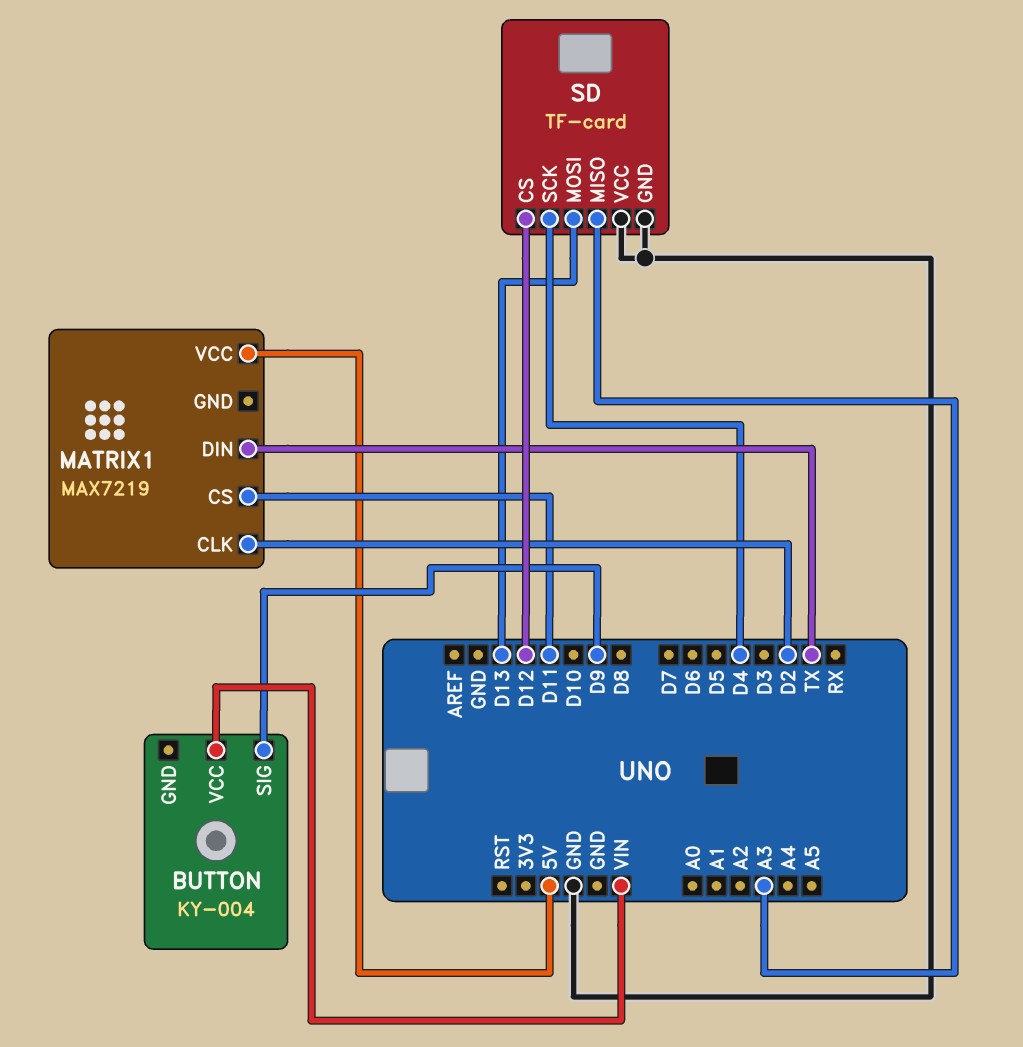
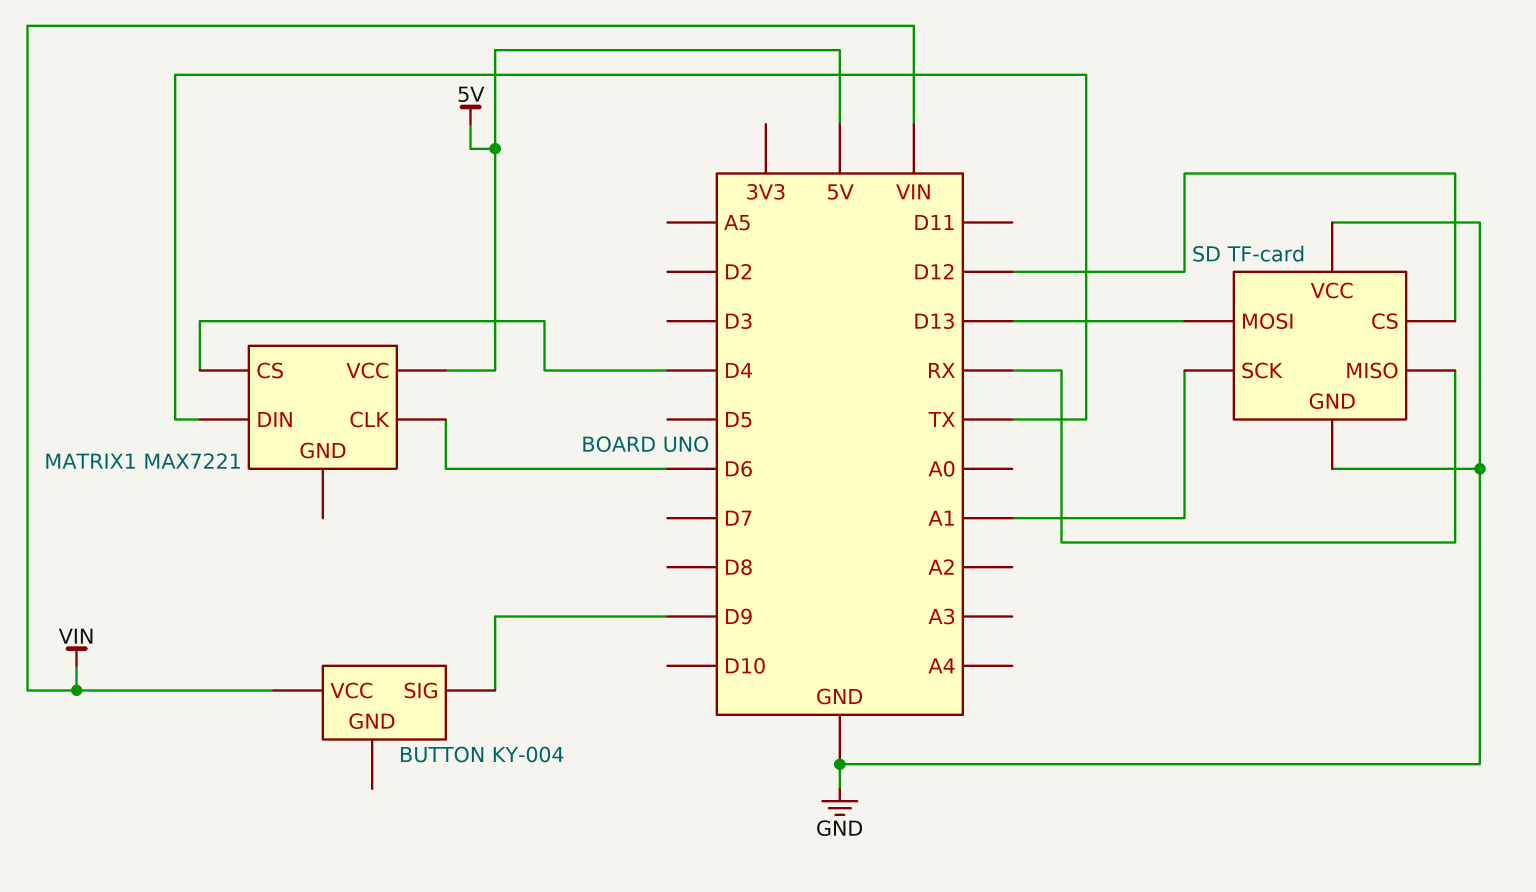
MATRIX1: MAX7219 -> MAX7221
MATRIX1 pin CLK: D2 -> D6
MATRIX1 pin CS: D11 -> D4
SD pin MISO: A3 -> RX
SD pin SCK: D4 -> A1

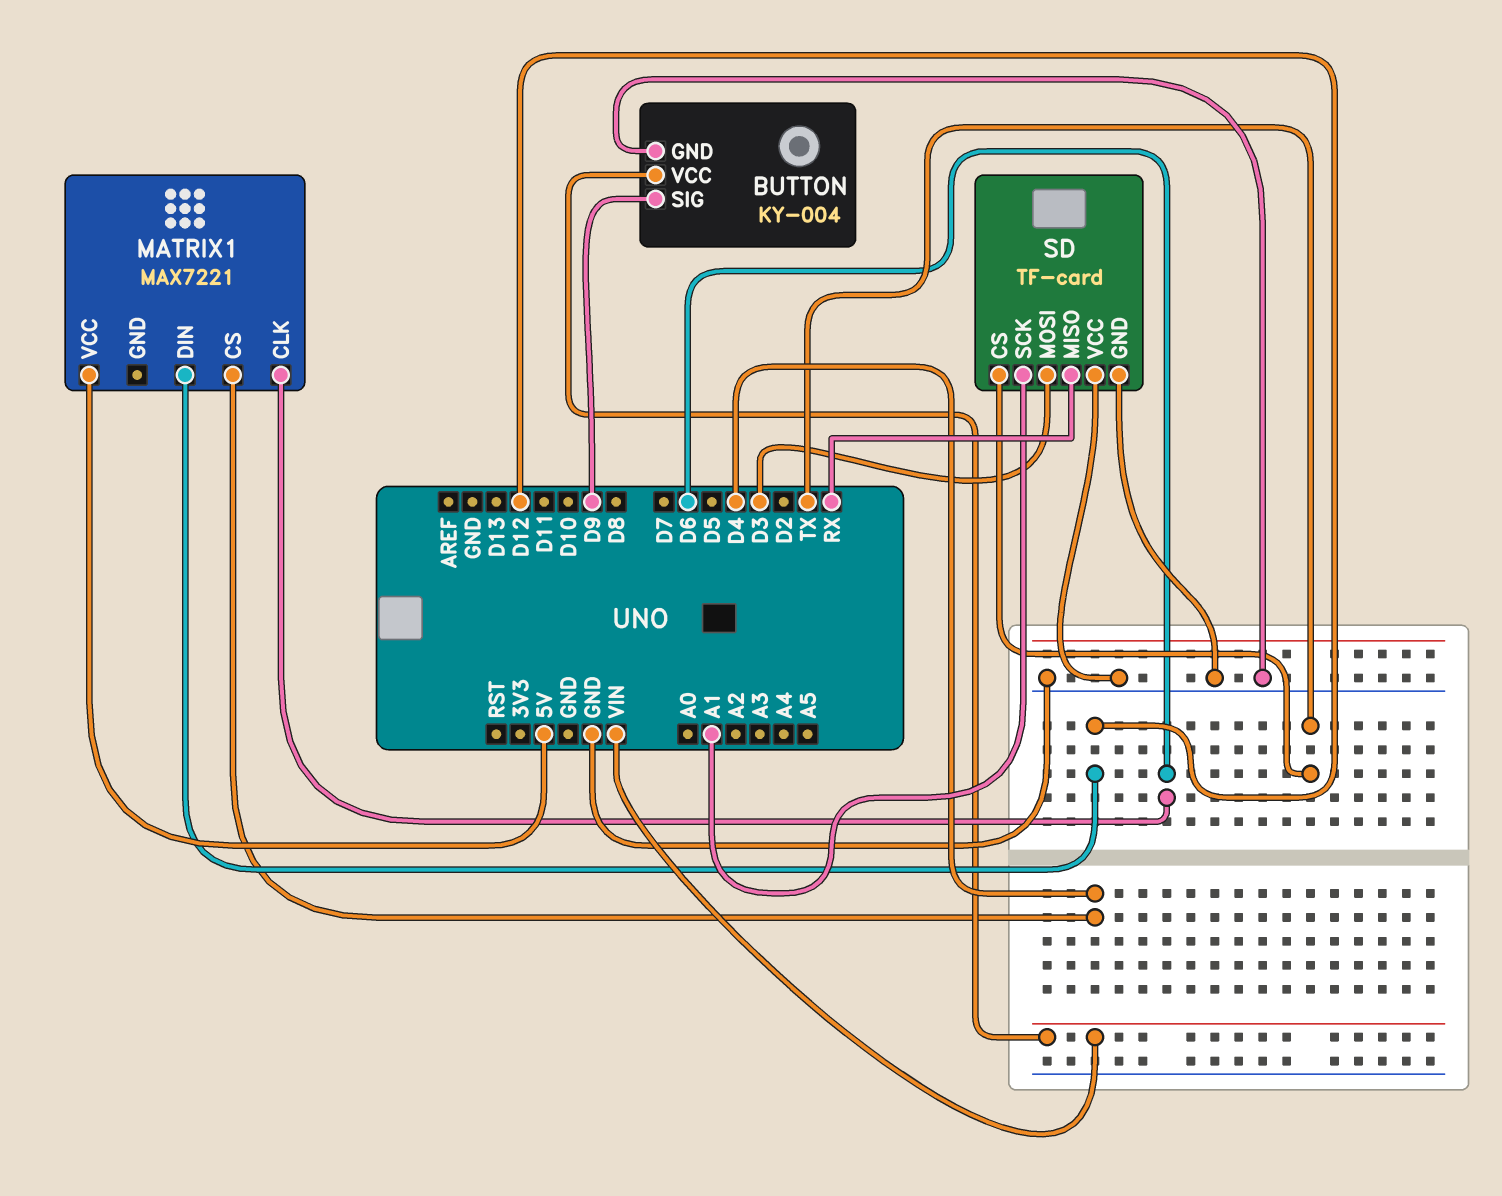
BUTTON pin GND: none -> GND
MATRIX1 pin DIN: TX -> D12
SD pin CS: D12 -> TX
SD pin MOSI: D13 -> D3

